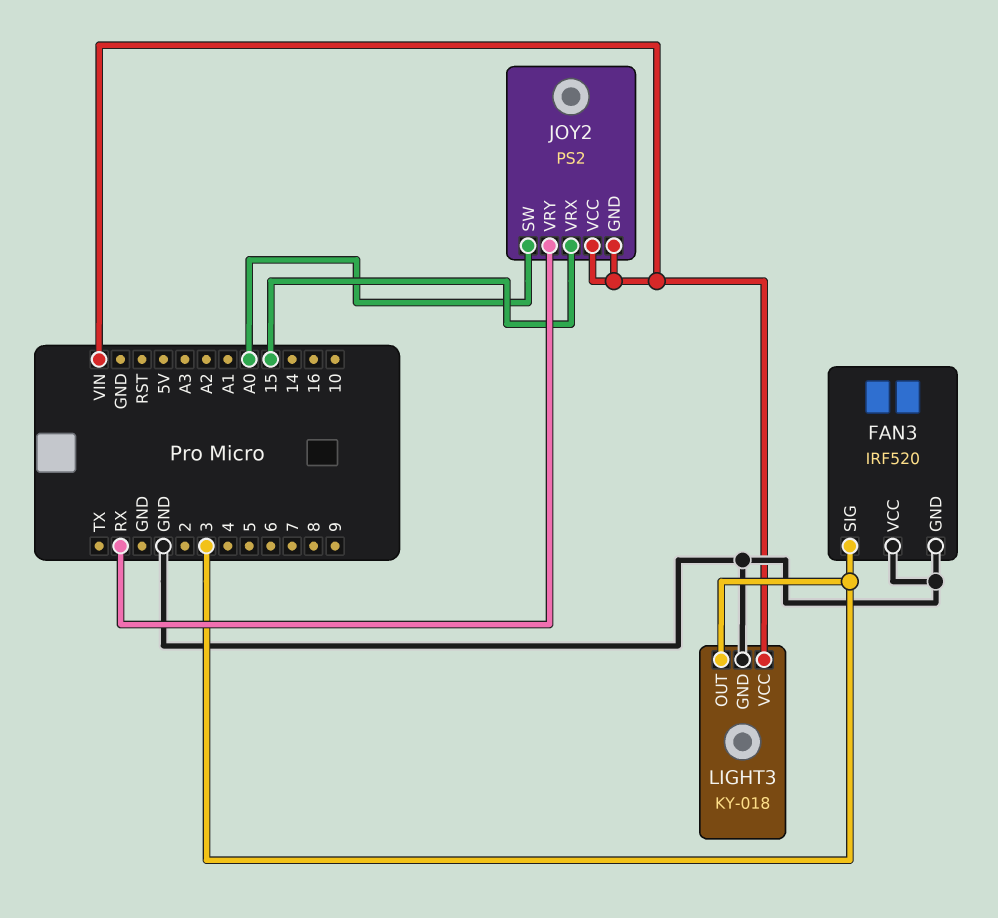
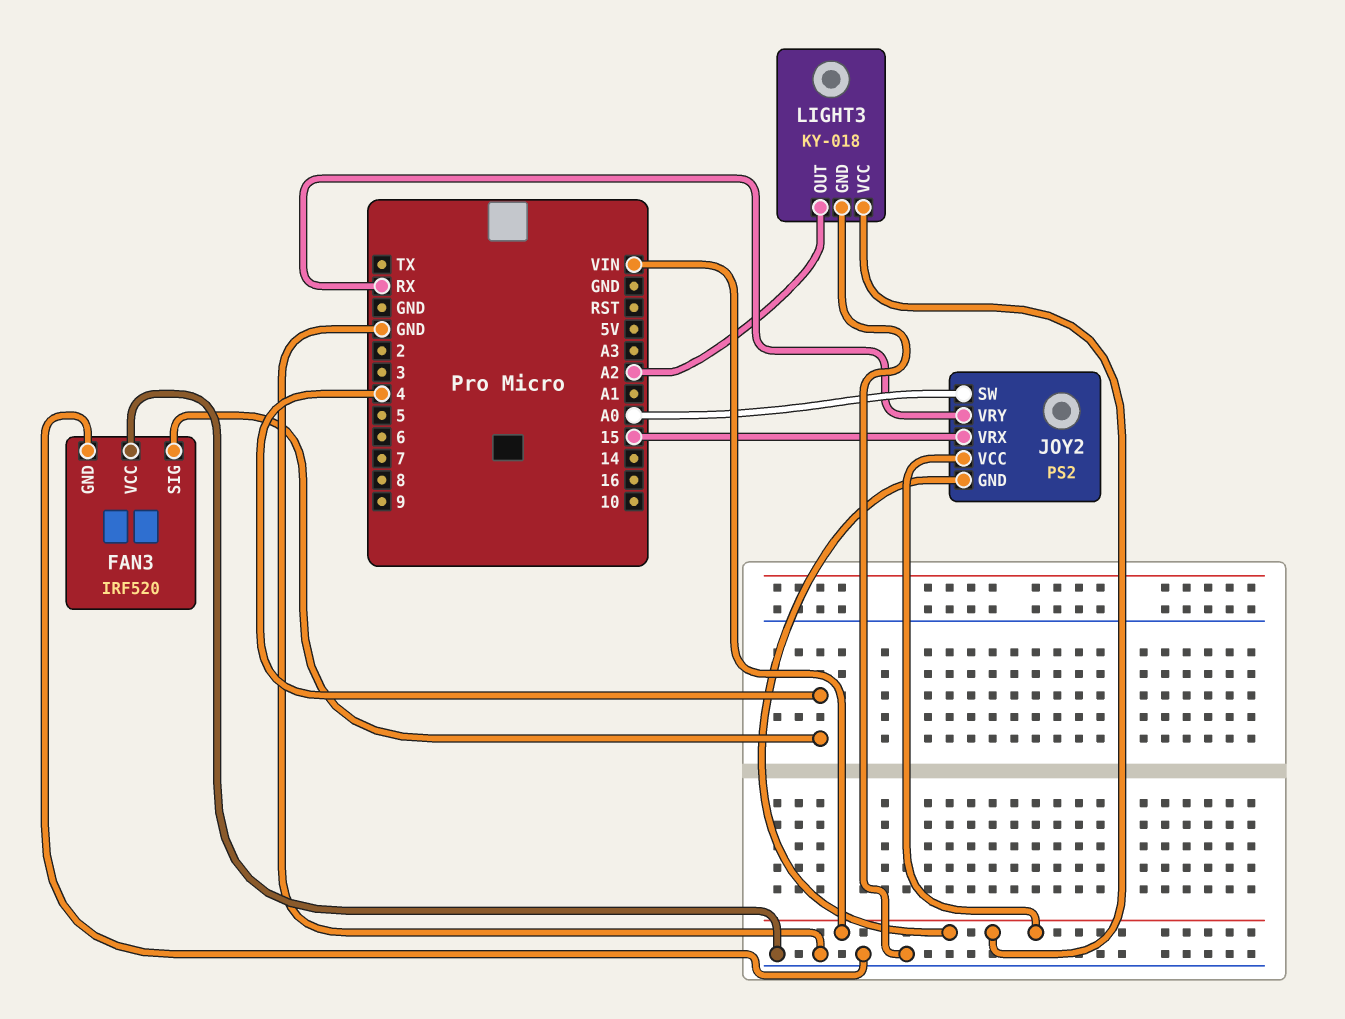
FAN3 pin SIG: 3 -> 4
LIGHT3 pin OUT: 3 -> A2

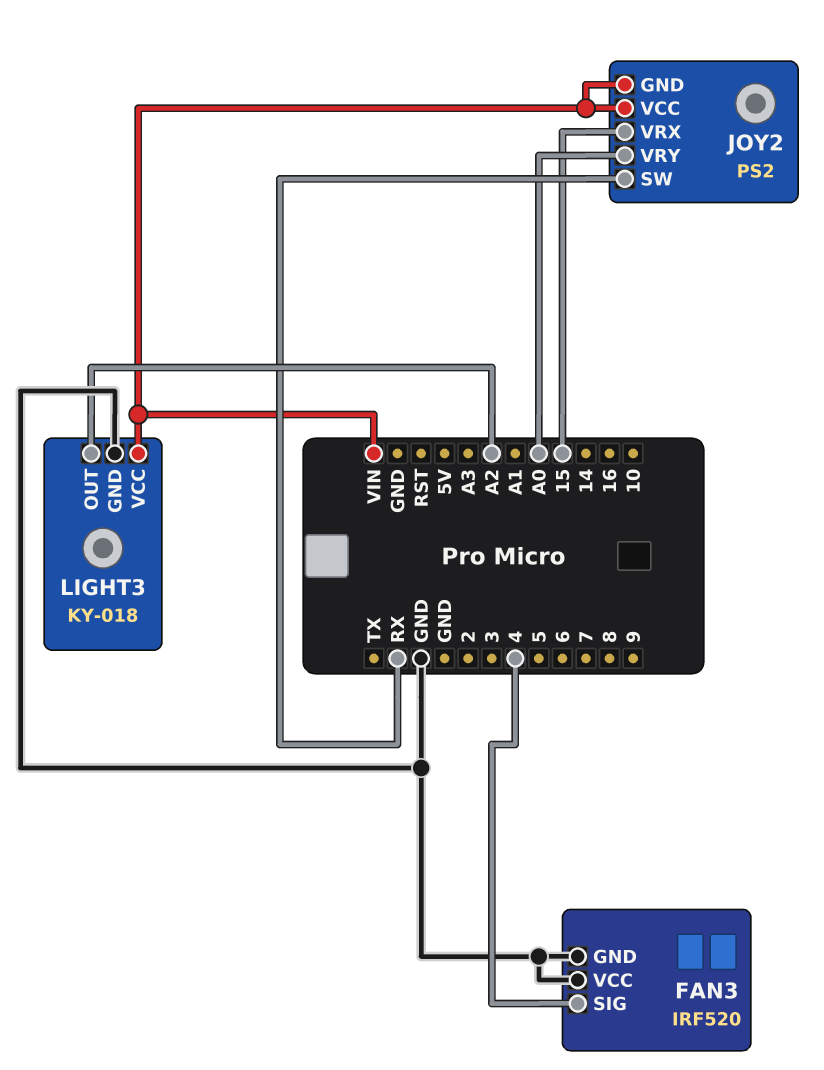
JOY2 pin SW: A0 -> RX
JOY2 pin VRY: RX -> A0

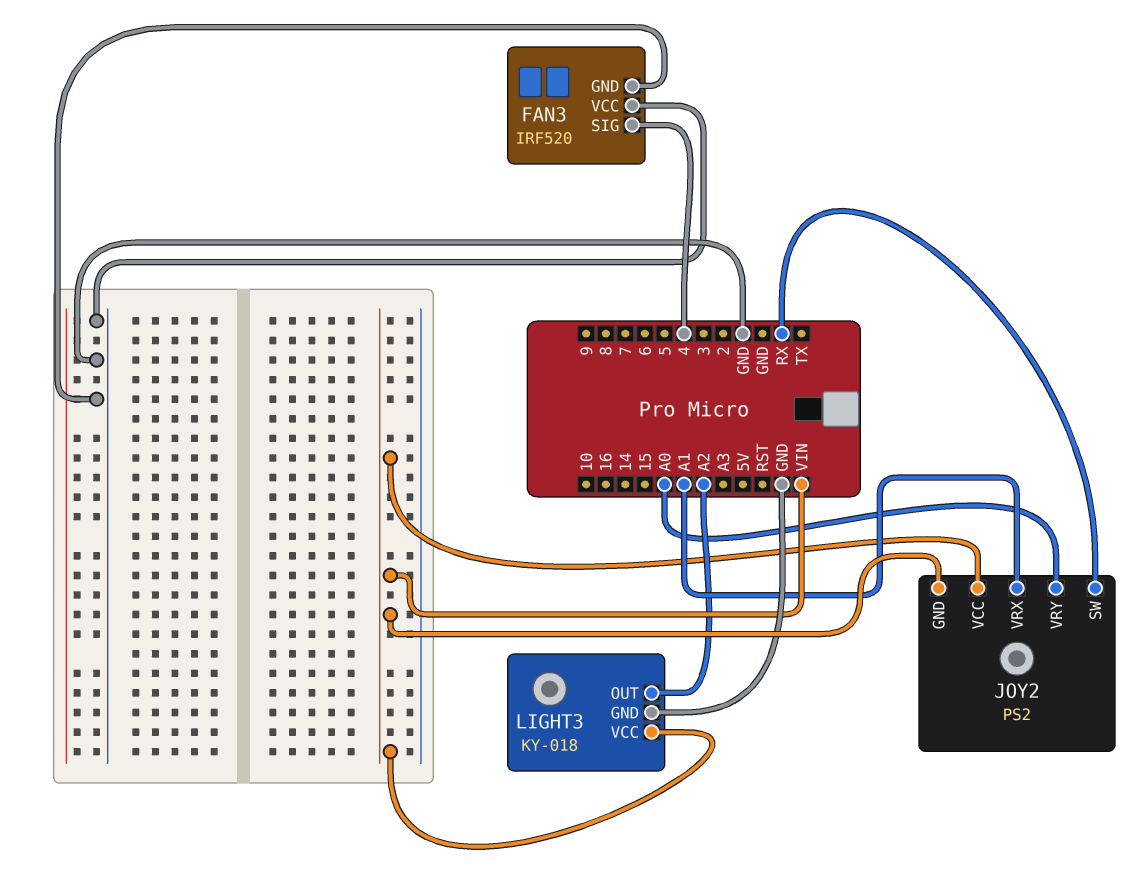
JOY2 pin VRX: 15 -> A1

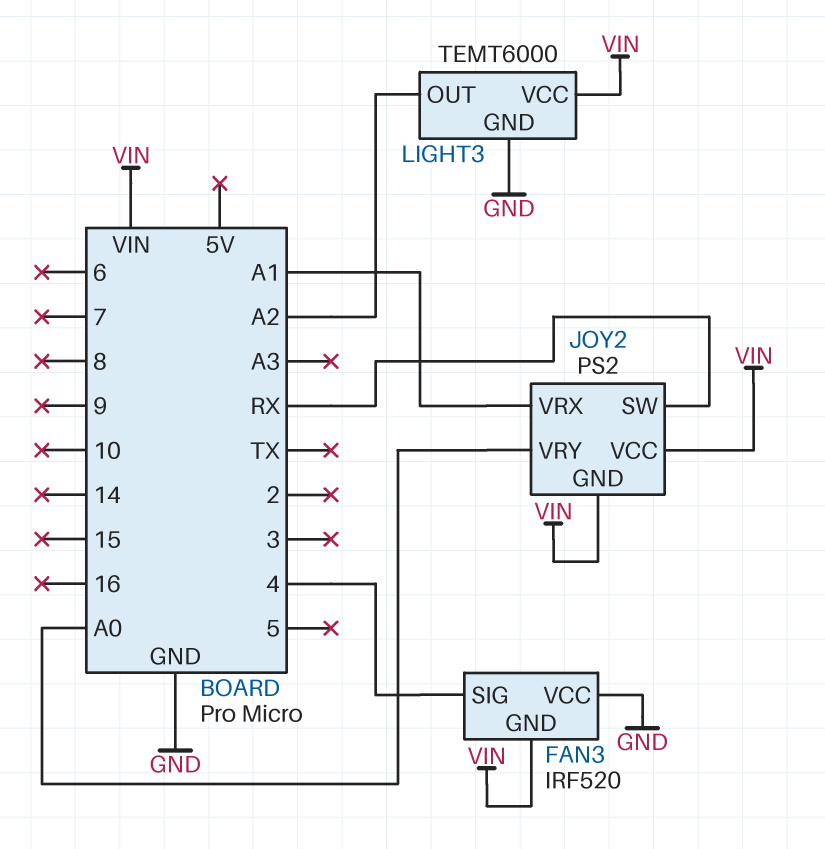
FAN3 pin GND: GND -> VIN
LIGHT3: KY-018 -> TEMT6000

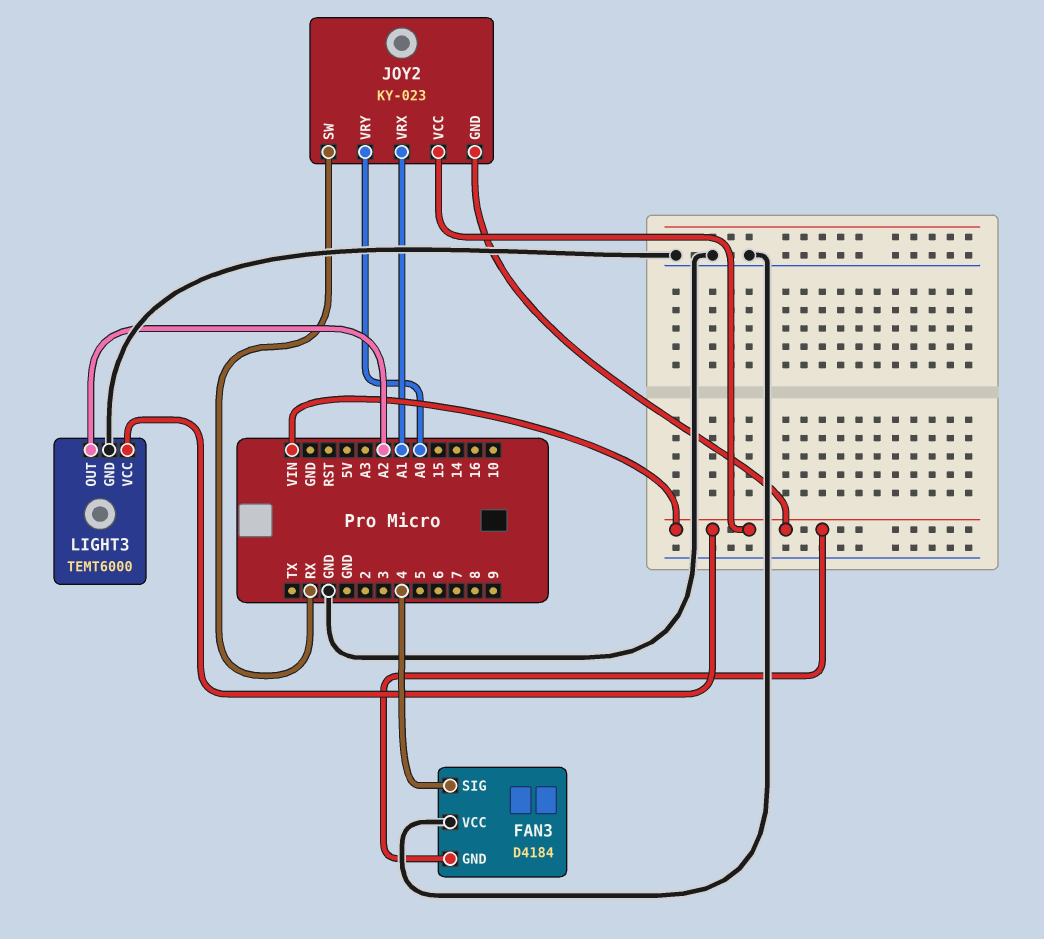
FAN3: IRF520 -> D4184
JOY2: PS2 -> KY-023

